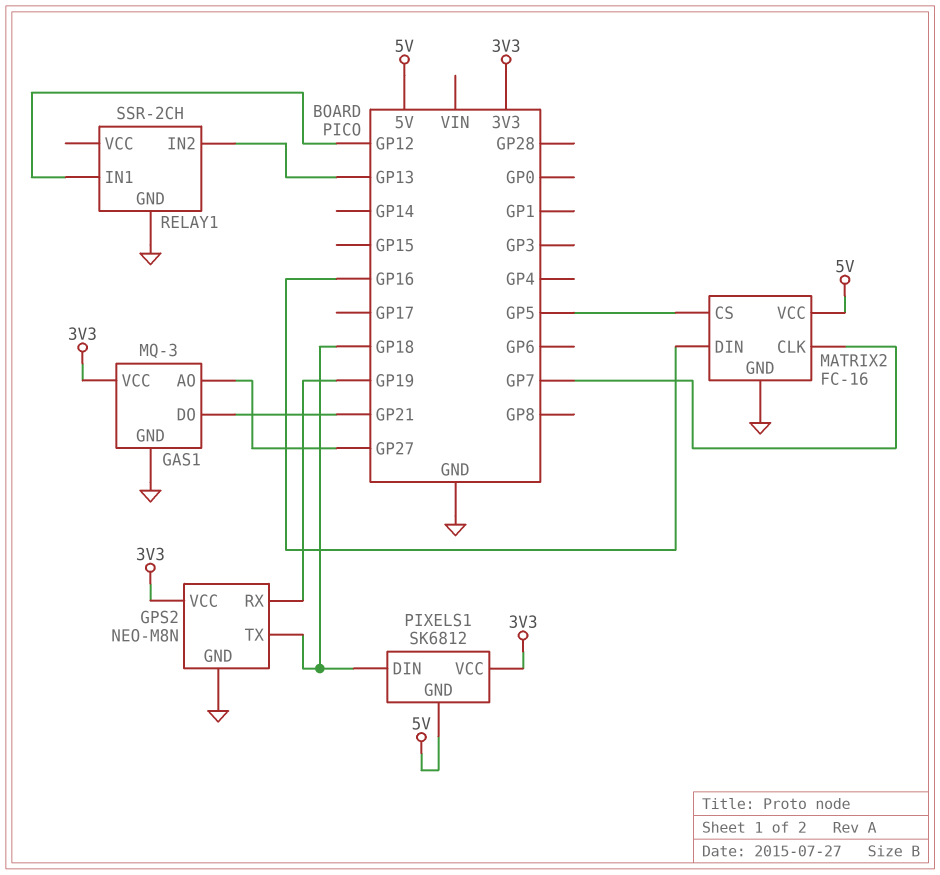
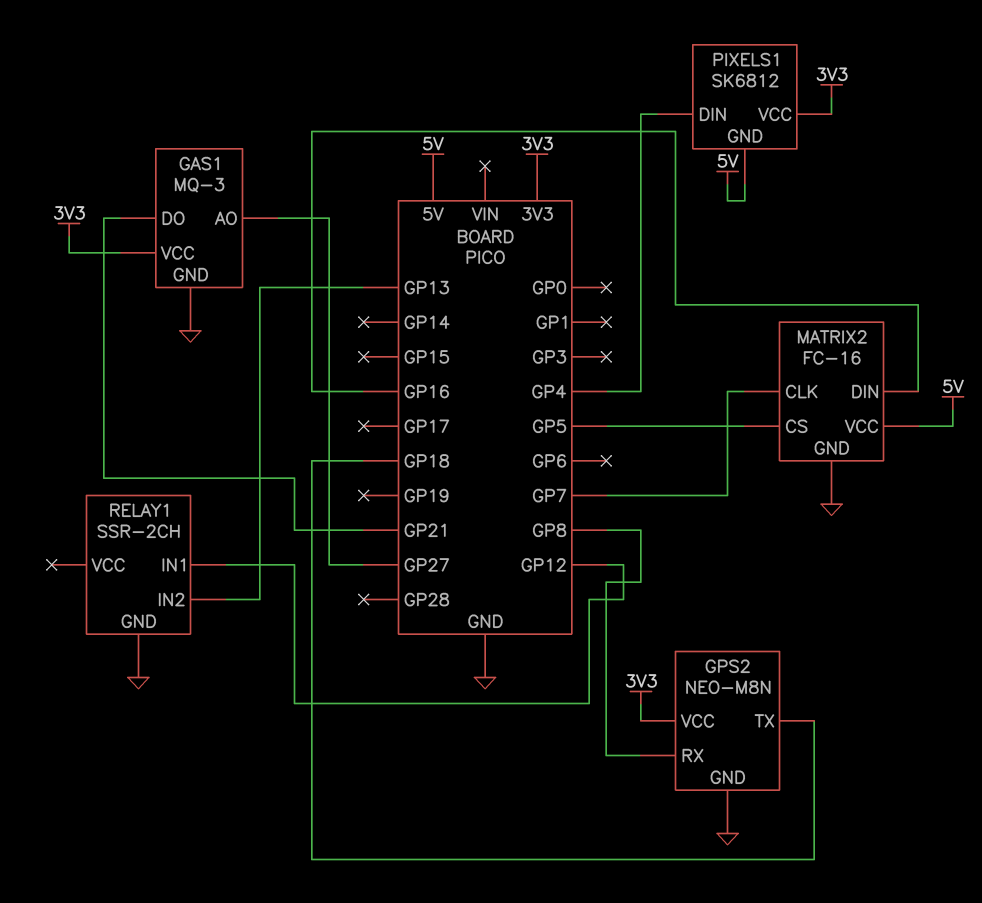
GPS2 pin RX: GP19 -> GP8
PIXELS1 pin DIN: GP18 -> GP4

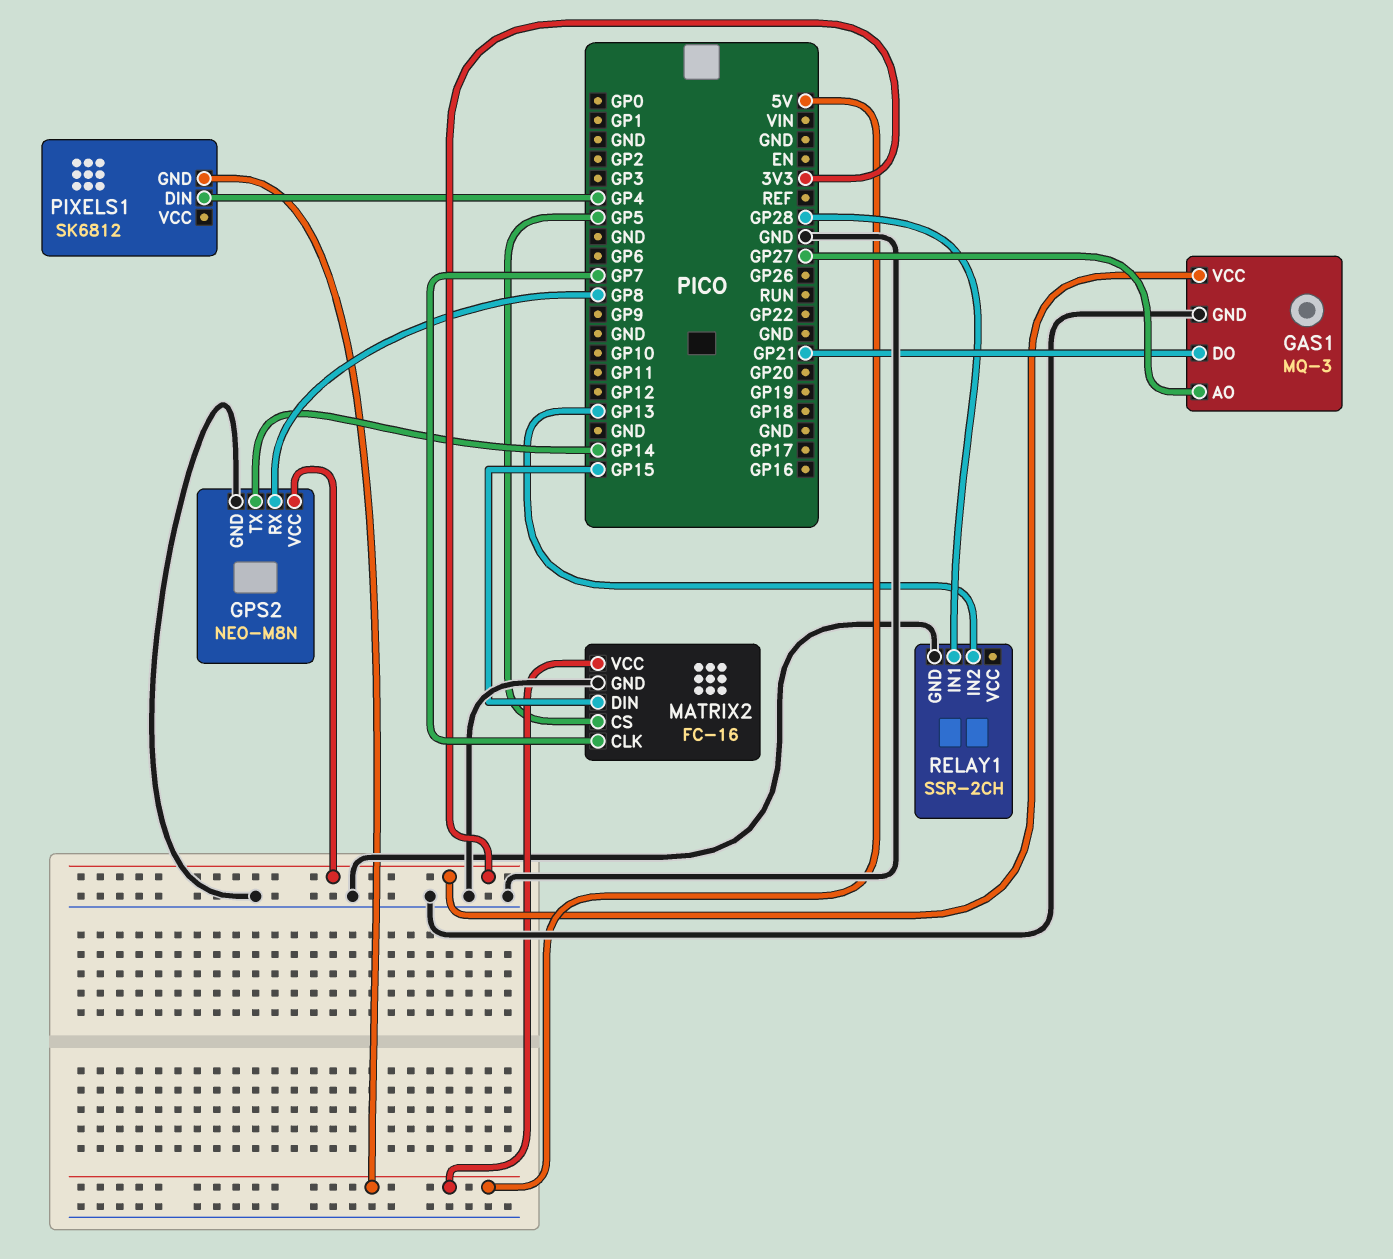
GPS2 pin TX: GP18 -> GP14
MATRIX2 pin DIN: GP16 -> GP15
PIXELS1 pin VCC: 3V3 -> none
RELAY1 pin IN1: GP12 -> GP28

